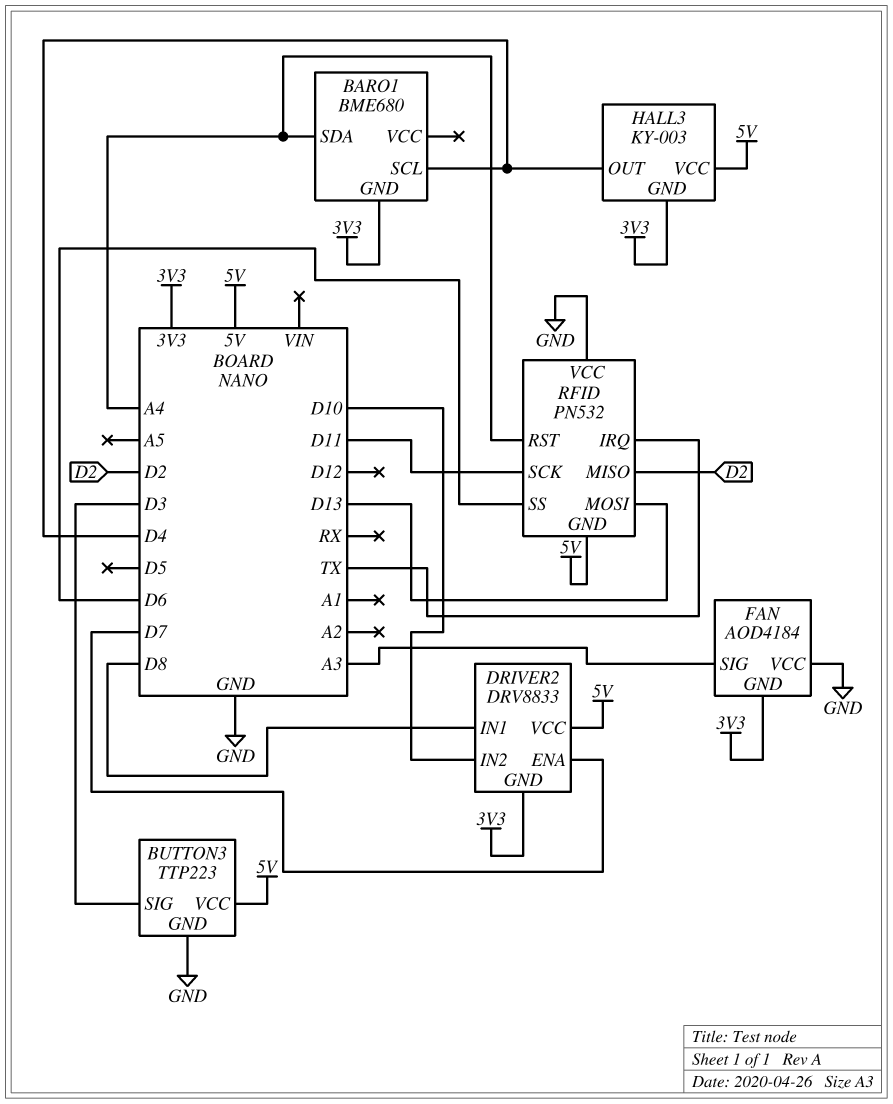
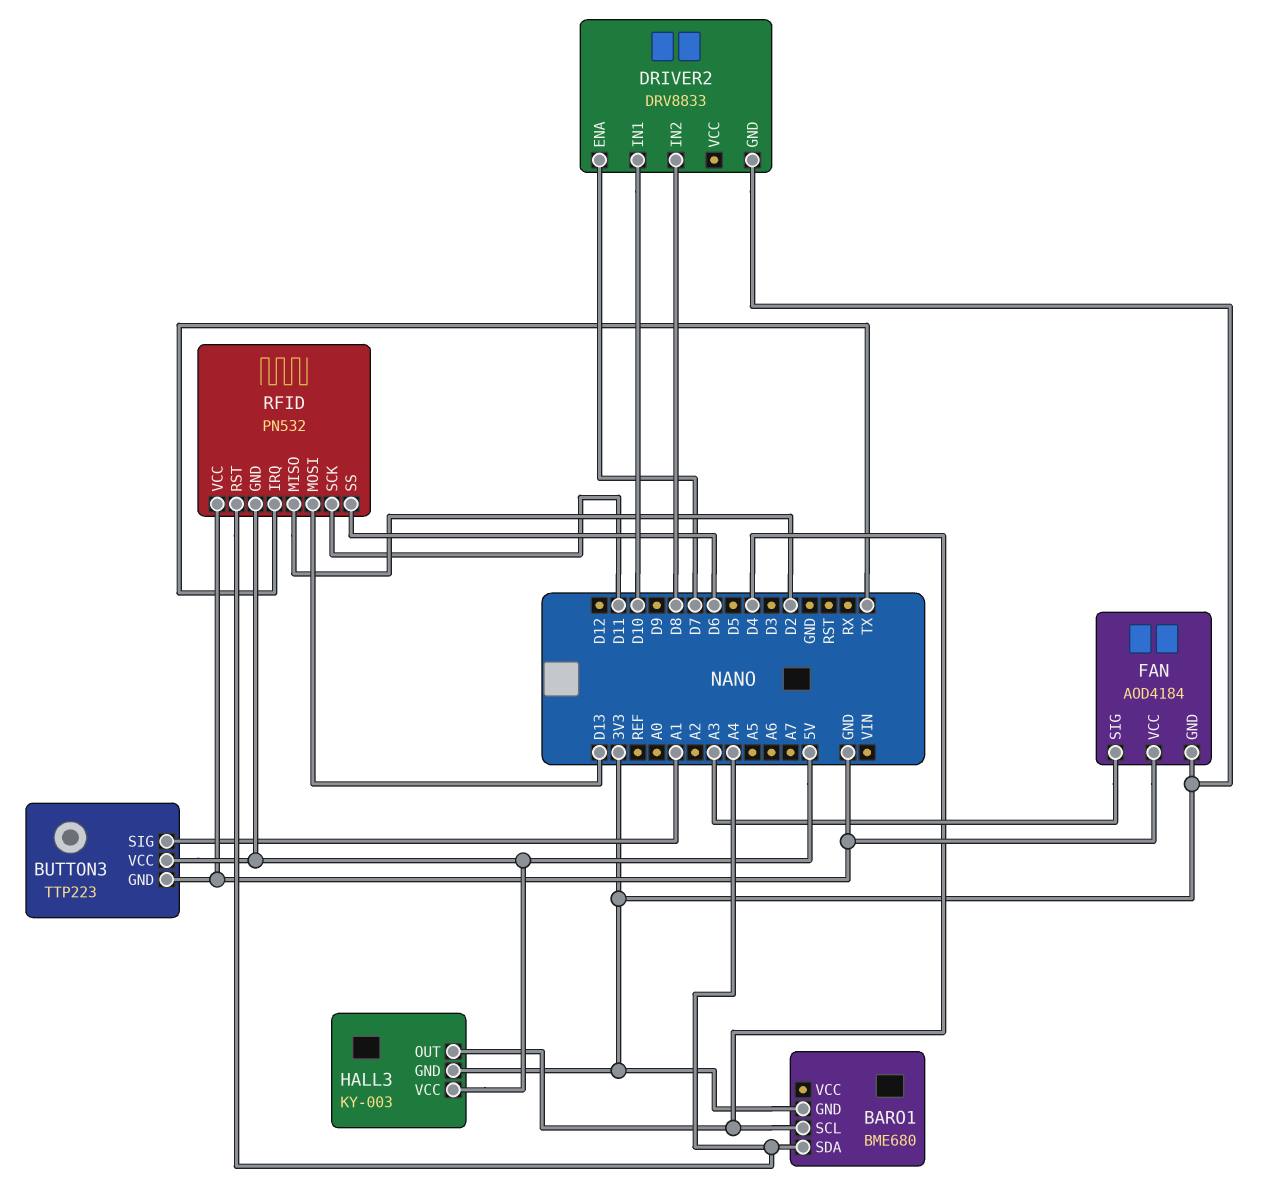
BUTTON3 pin SIG: D3 -> A1
DRIVER2 pin IN1: D8 -> D10
DRIVER2 pin IN2: D10 -> D8
DRIVER2 pin VCC: 5V -> none

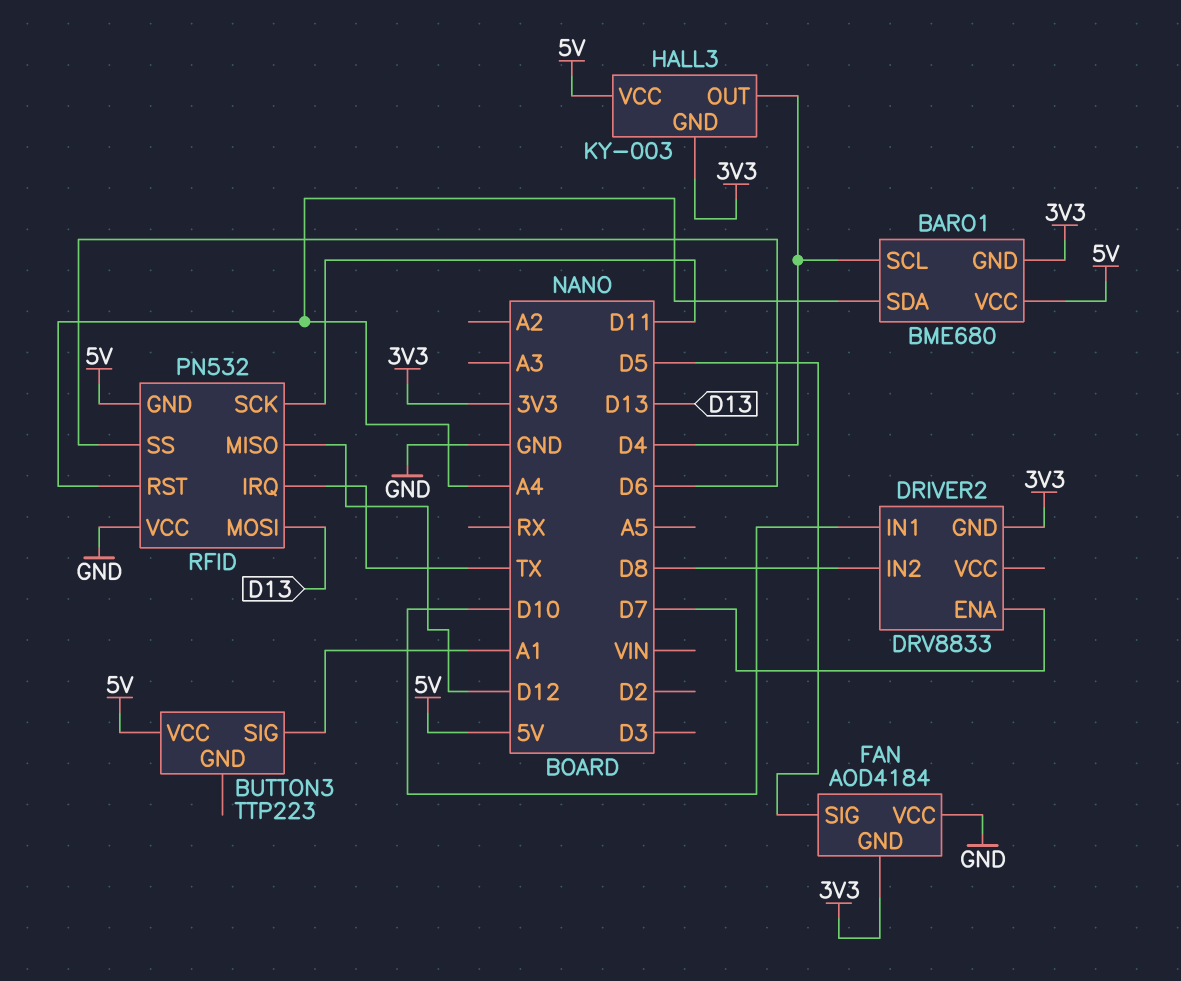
BARO1 pin VCC: none -> 5V
BUTTON3 pin GND: GND -> none
FAN pin SIG: A3 -> D5
RFID pin MISO: D2 -> D12

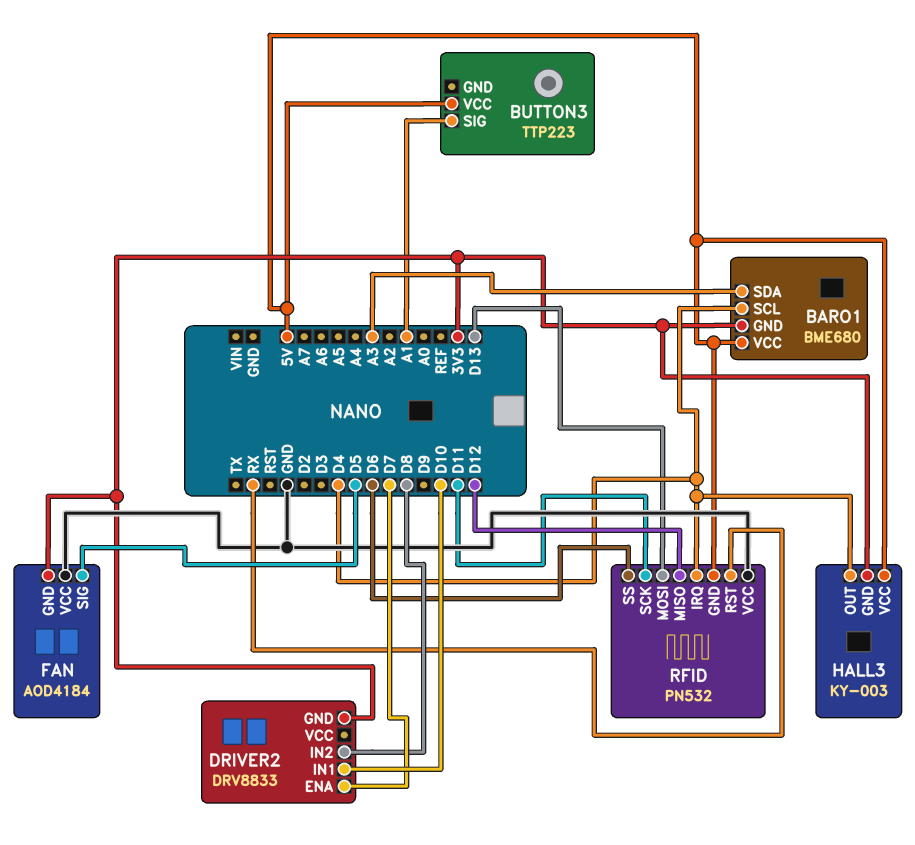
BARO1 pin SDA: A4 -> A3
RFID pin IRQ: TX -> D4
RFID pin RST: A4 -> RX

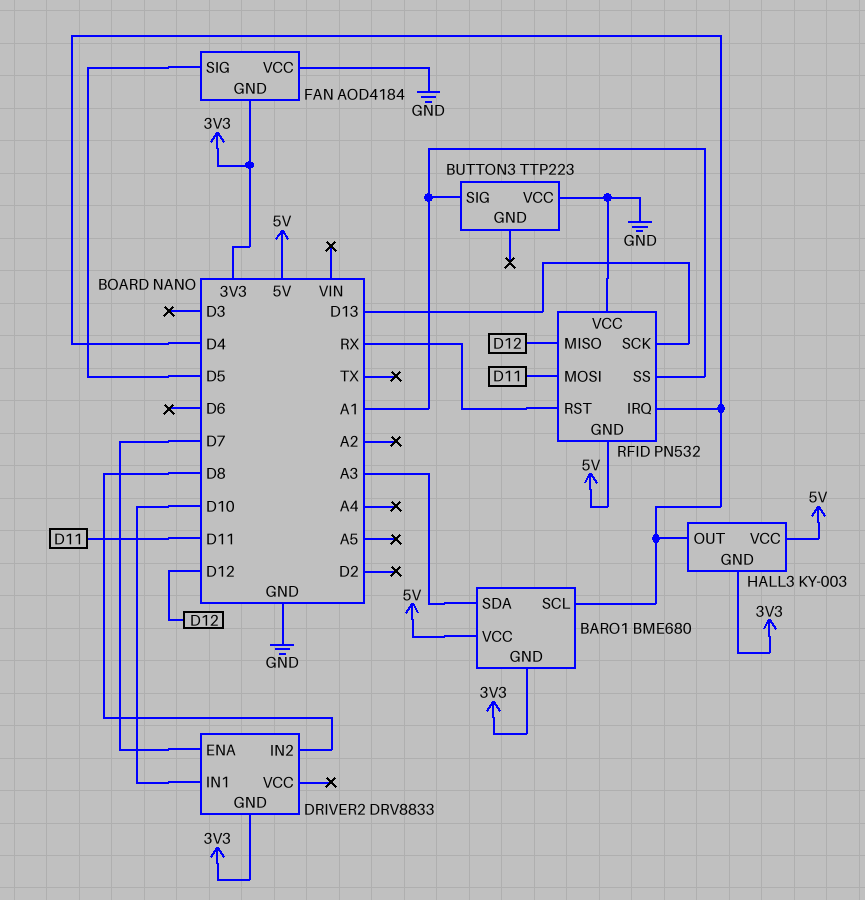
BUTTON3 pin VCC: 5V -> GND
RFID pin MOSI: D13 -> D11
RFID pin SCK: D11 -> D13
RFID pin SS: D6 -> A1

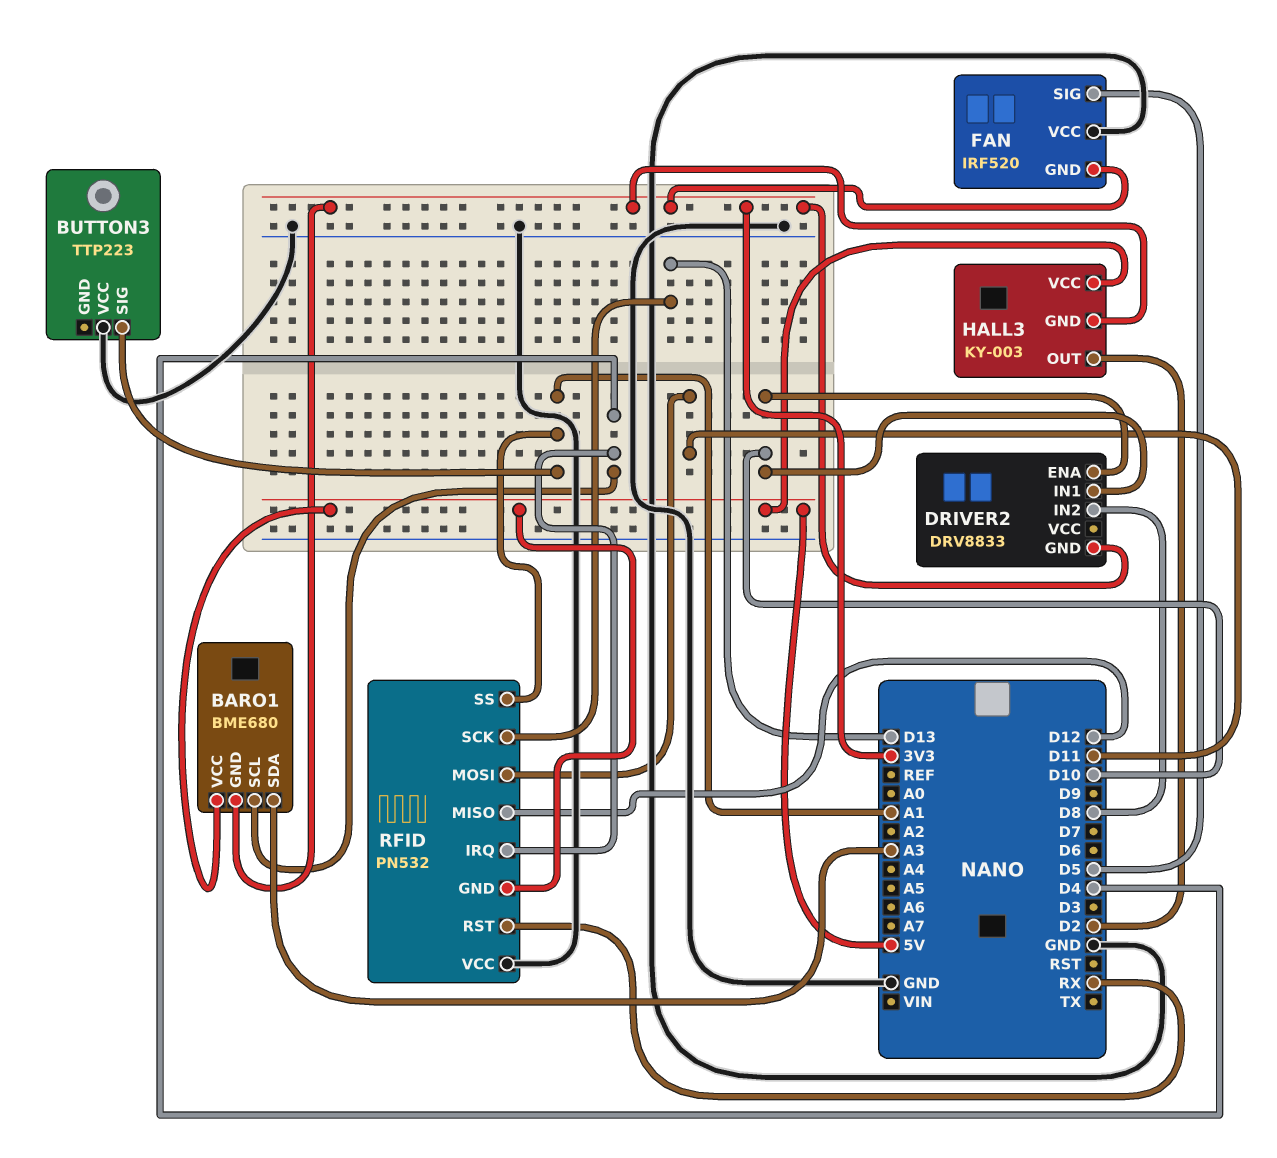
DRIVER2 pin ENA: D7 -> D10
FAN: AOD4184 -> IRF520
HALL3 pin OUT: D4 -> D2

